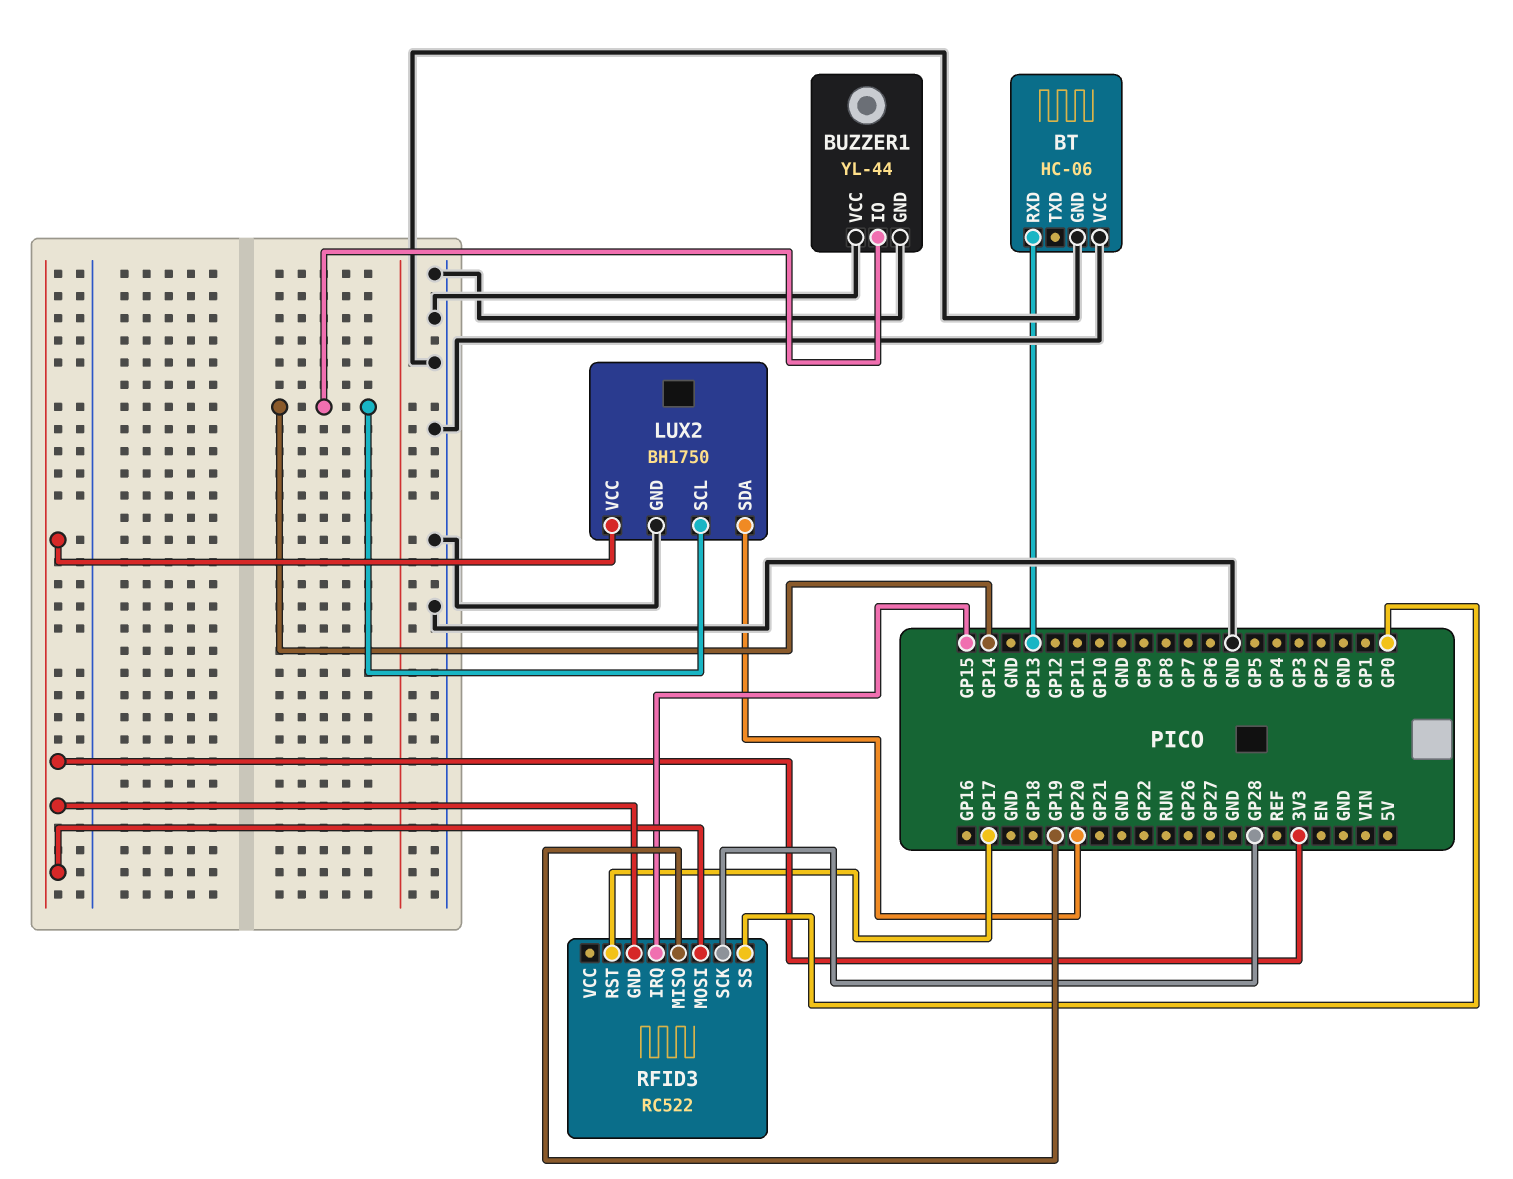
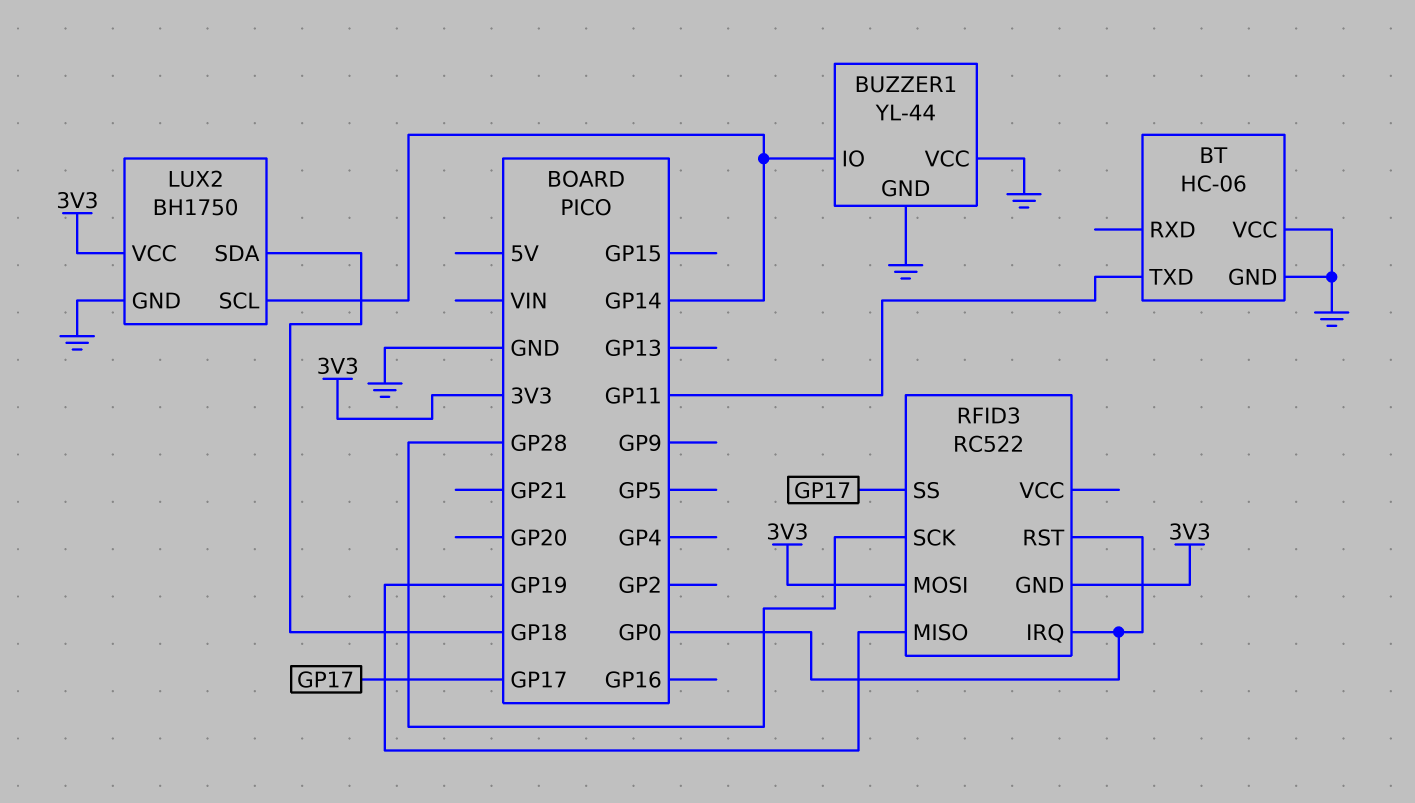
BT pin RXD: GP13 -> none
BT pin TXD: none -> GP11
LUX2 pin SDA: GP20 -> GP18
RFID3 pin IRQ: GP15 -> GP0
RFID3 pin RST: GP17 -> GP0
RFID3 pin SS: GP0 -> GP17

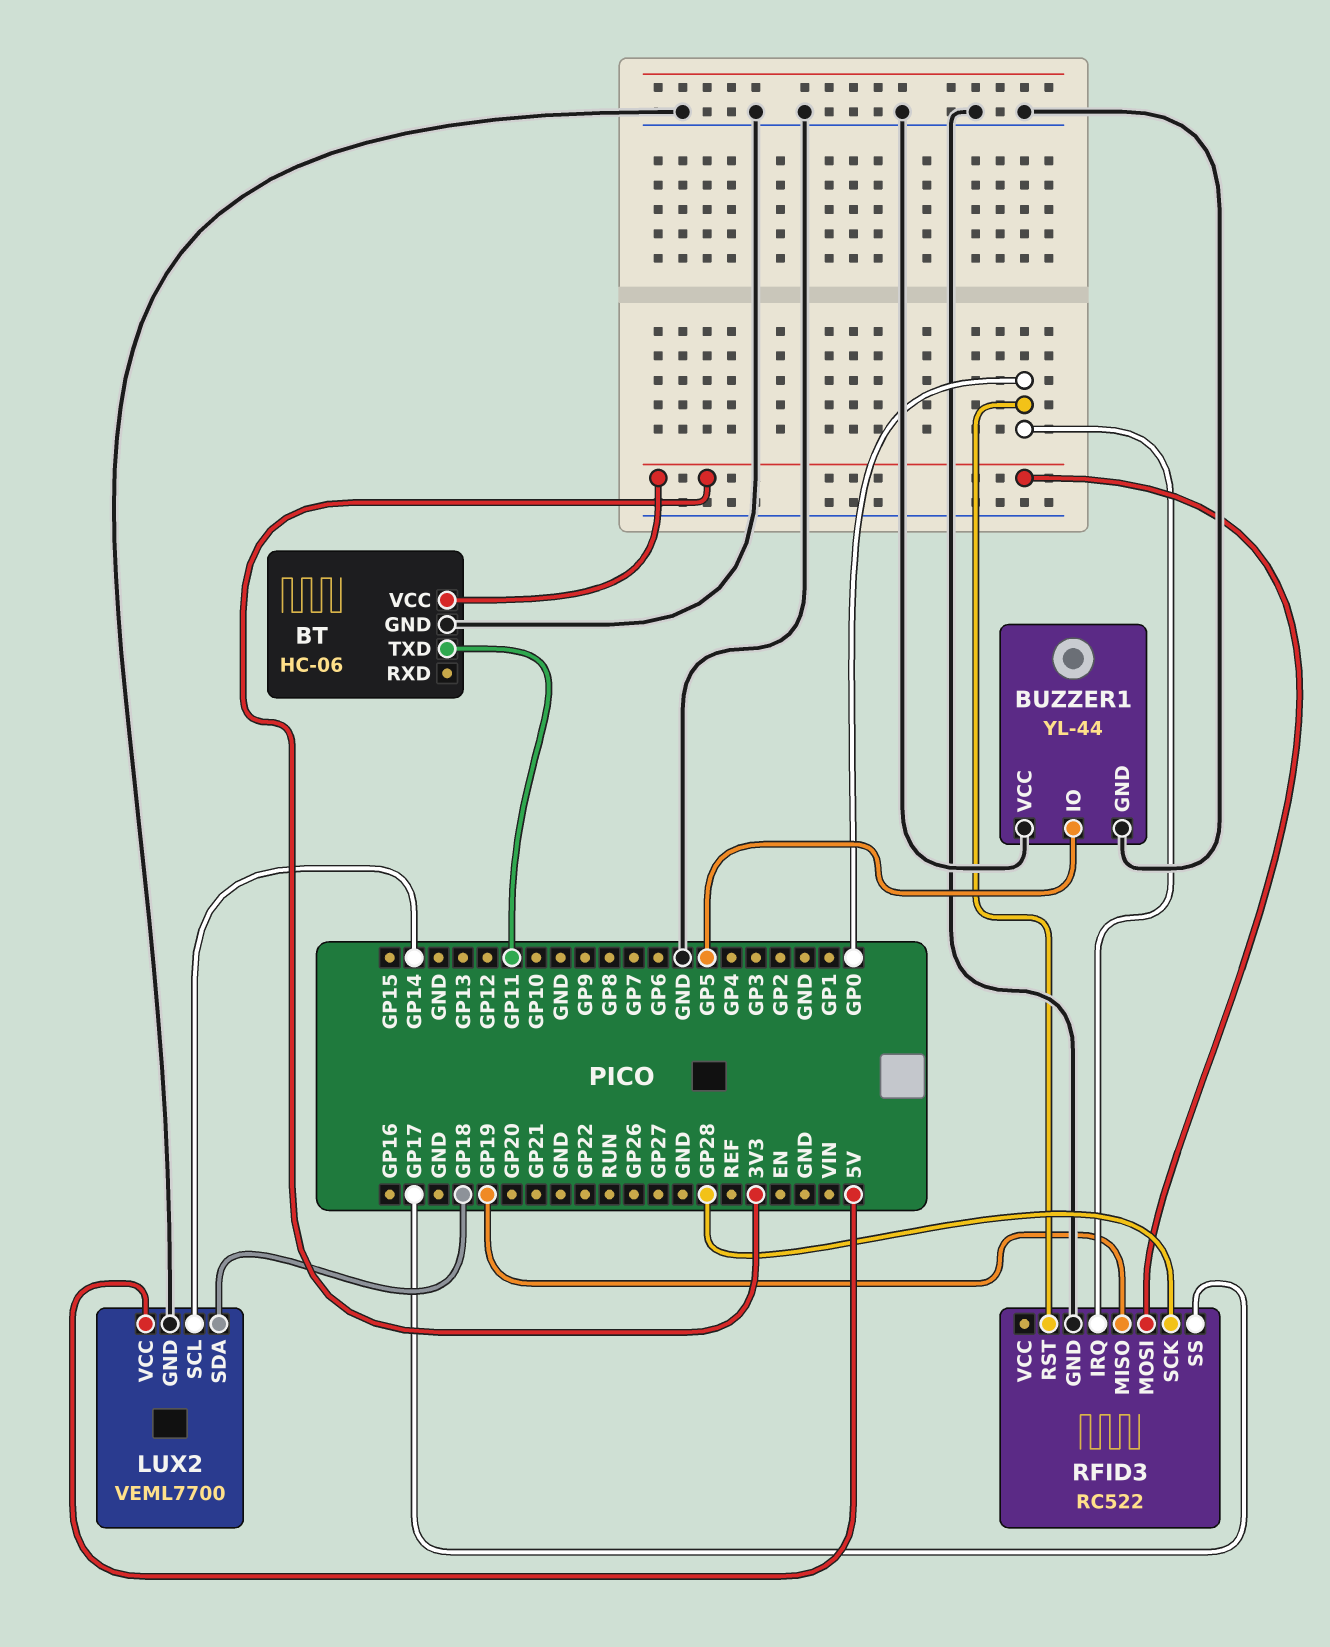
BT pin VCC: GND -> 3V3
BUZZER1 pin IO: GP14 -> GP5
LUX2: BH1750 -> VEML7700
LUX2 pin VCC: 3V3 -> 5V
RFID3 pin GND: 3V3 -> GND

